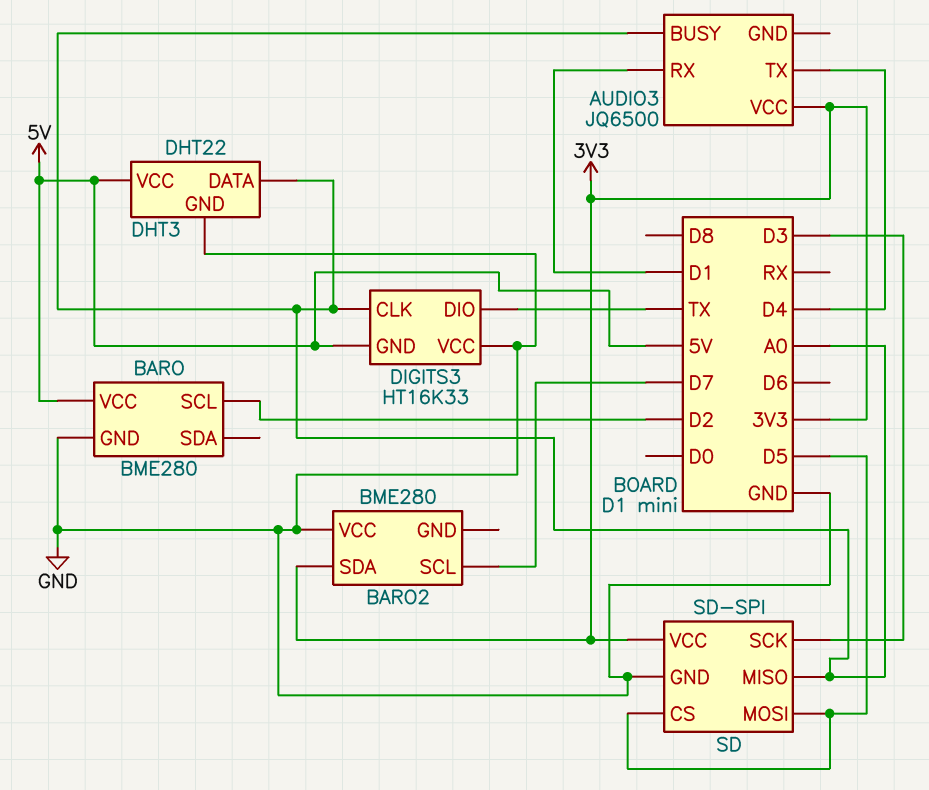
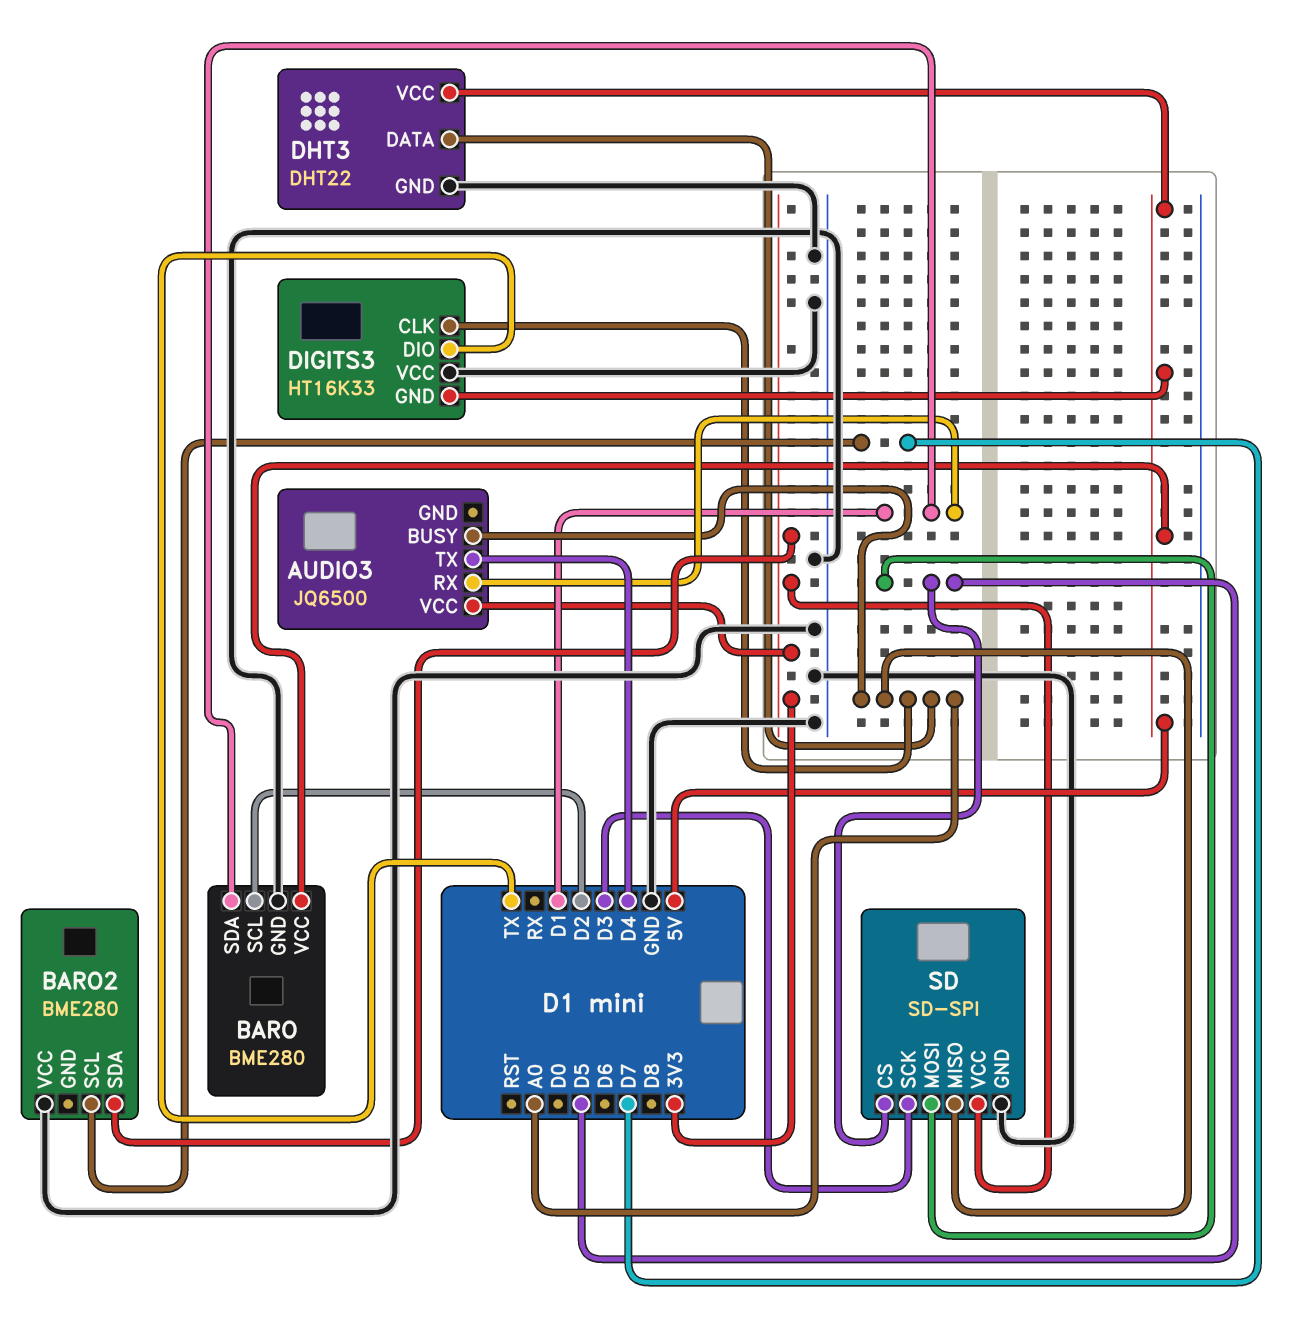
BARO pin SDA: none -> D1

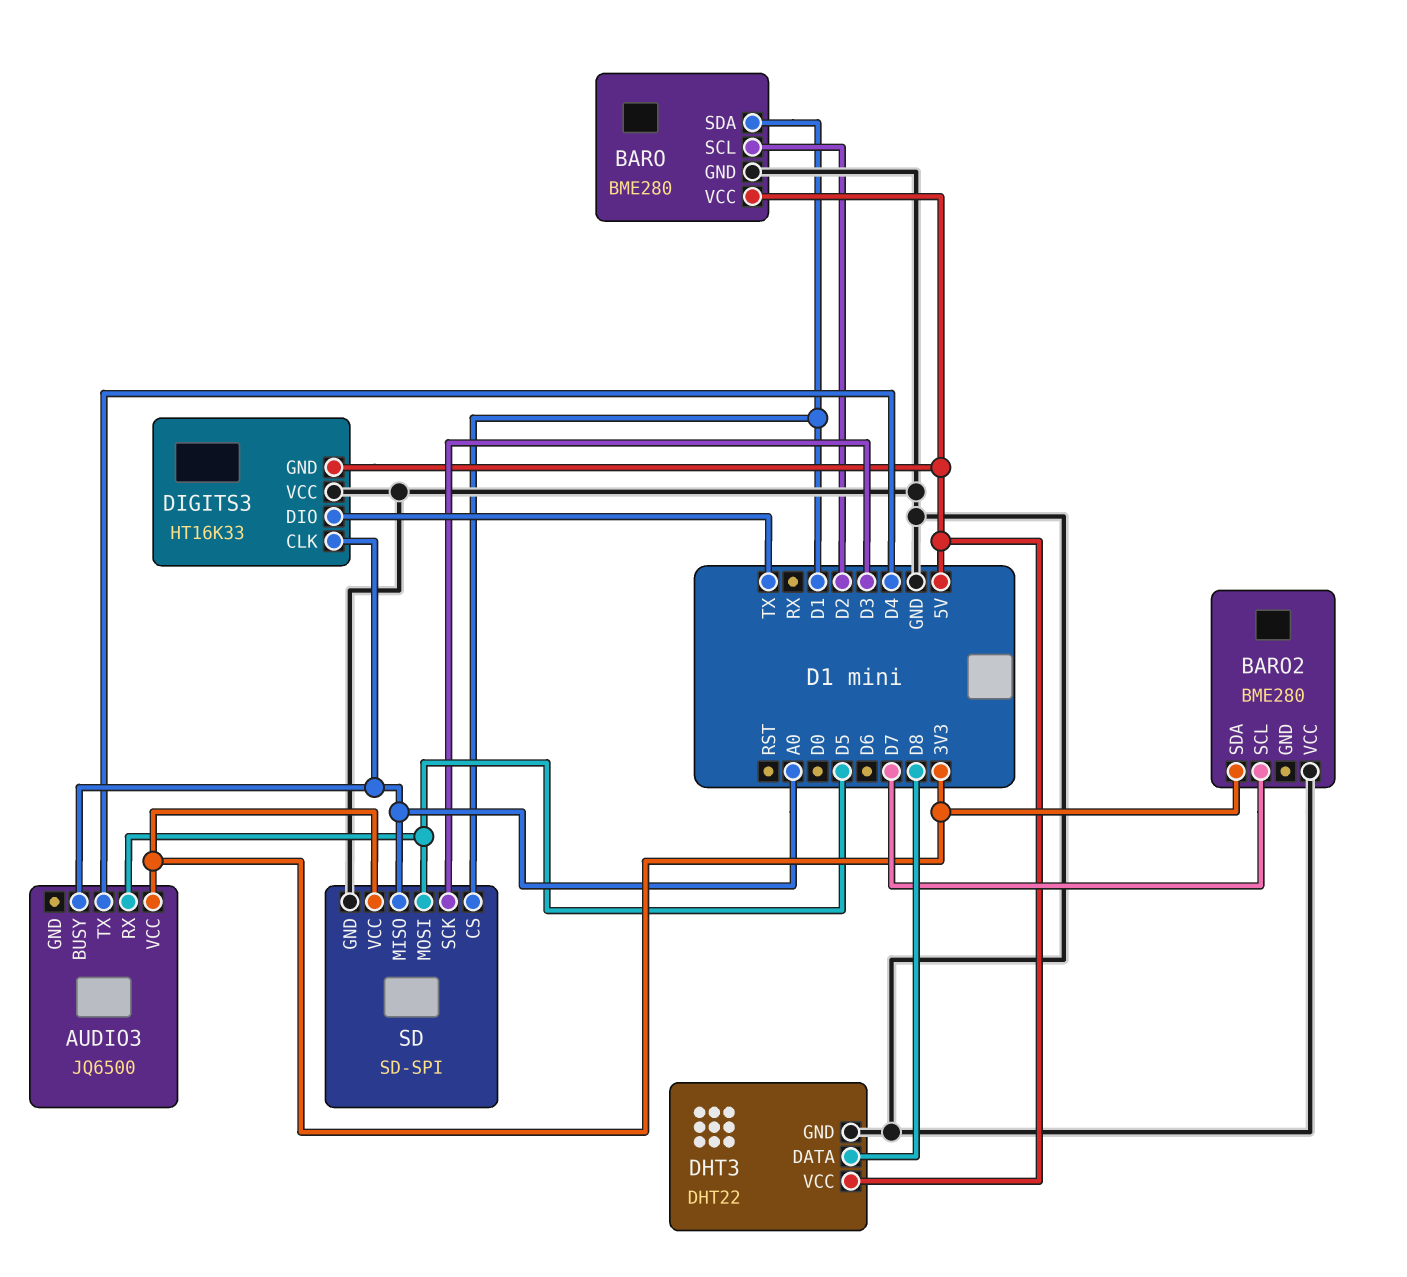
AUDIO3 pin RX: D1 -> D5
DHT3 pin DATA: A0 -> D8
SD pin CS: D5 -> D1

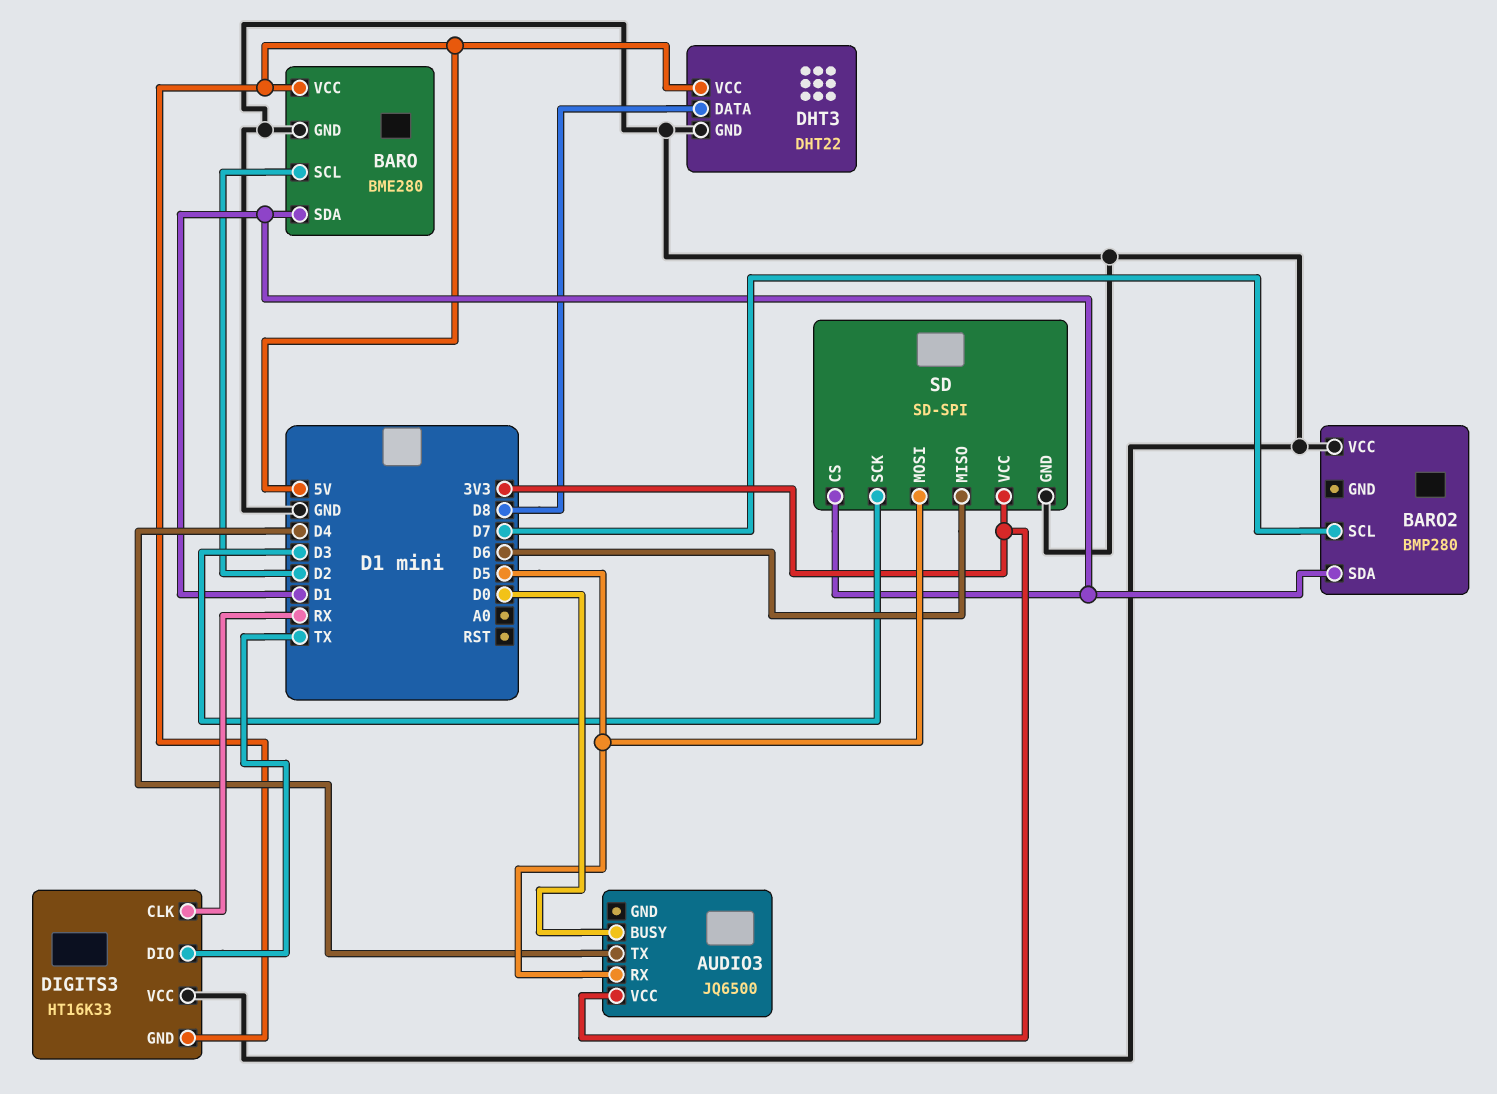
AUDIO3 pin BUSY: A0 -> D0
BARO2: BME280 -> BMP280
BARO2 pin SDA: 3V3 -> D1
DIGITS3 pin CLK: A0 -> RX
SD pin MISO: A0 -> D6

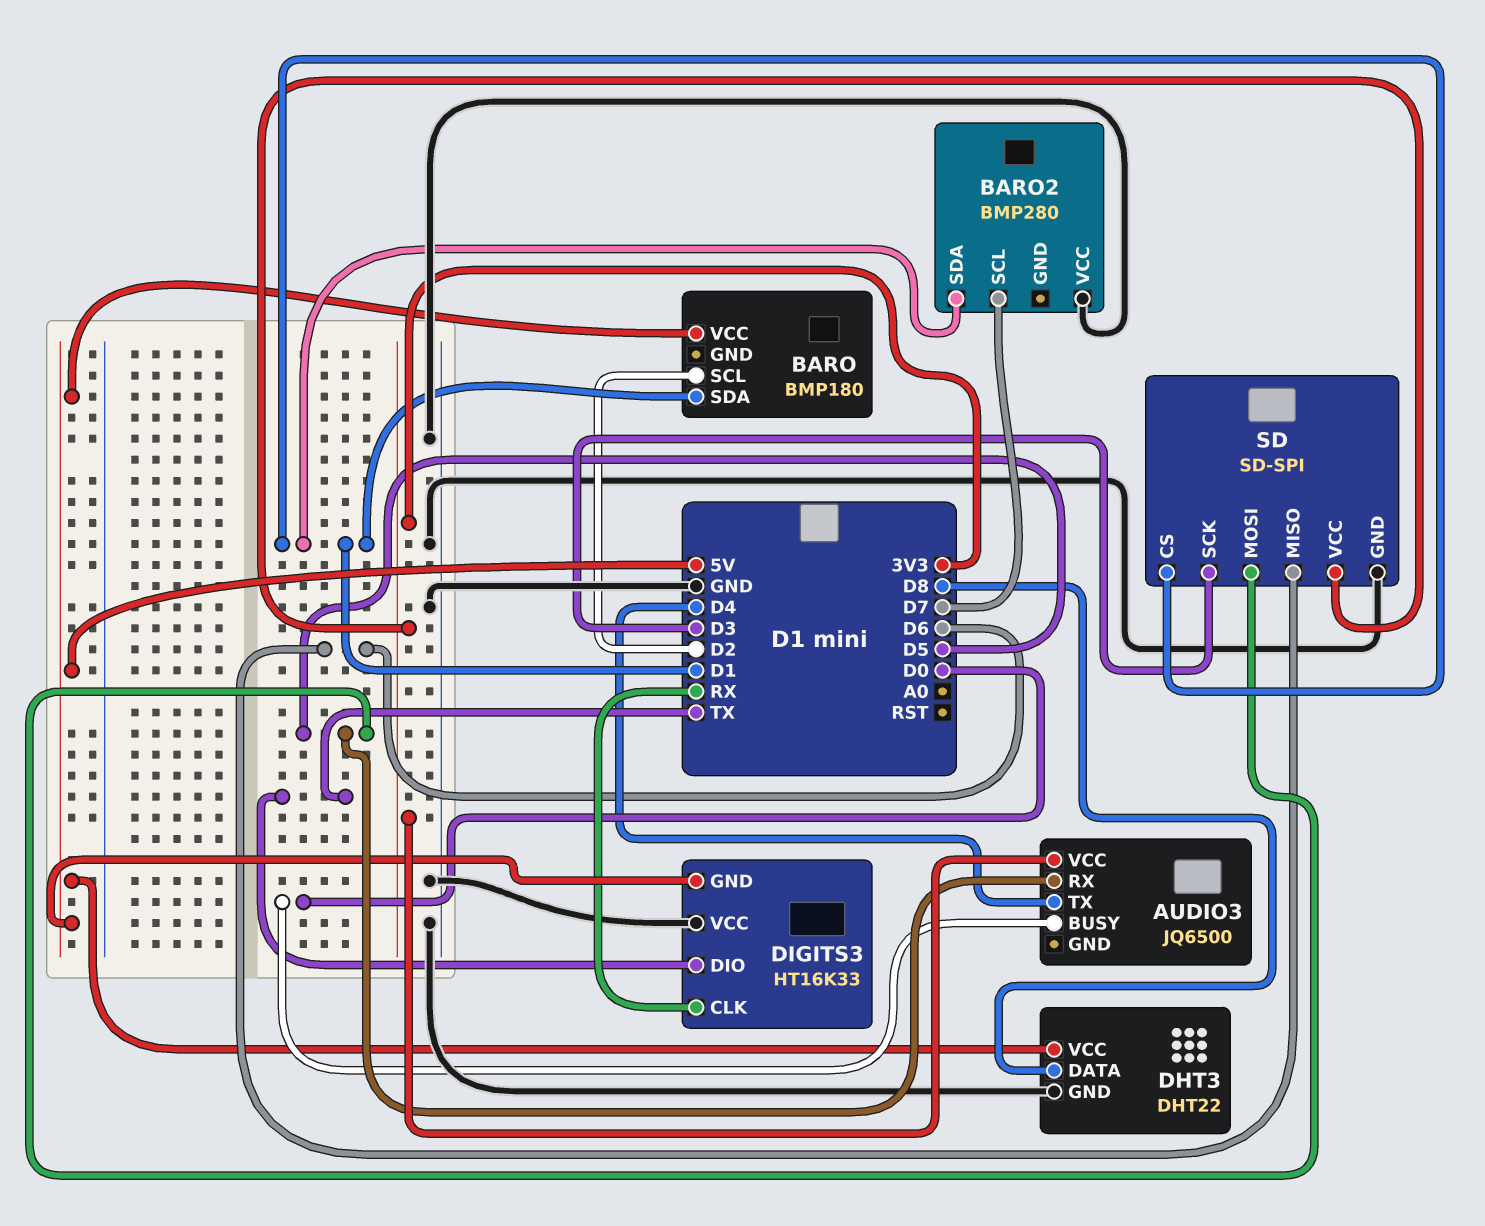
BARO: BME280 -> BMP180
BARO pin GND: GND -> none

